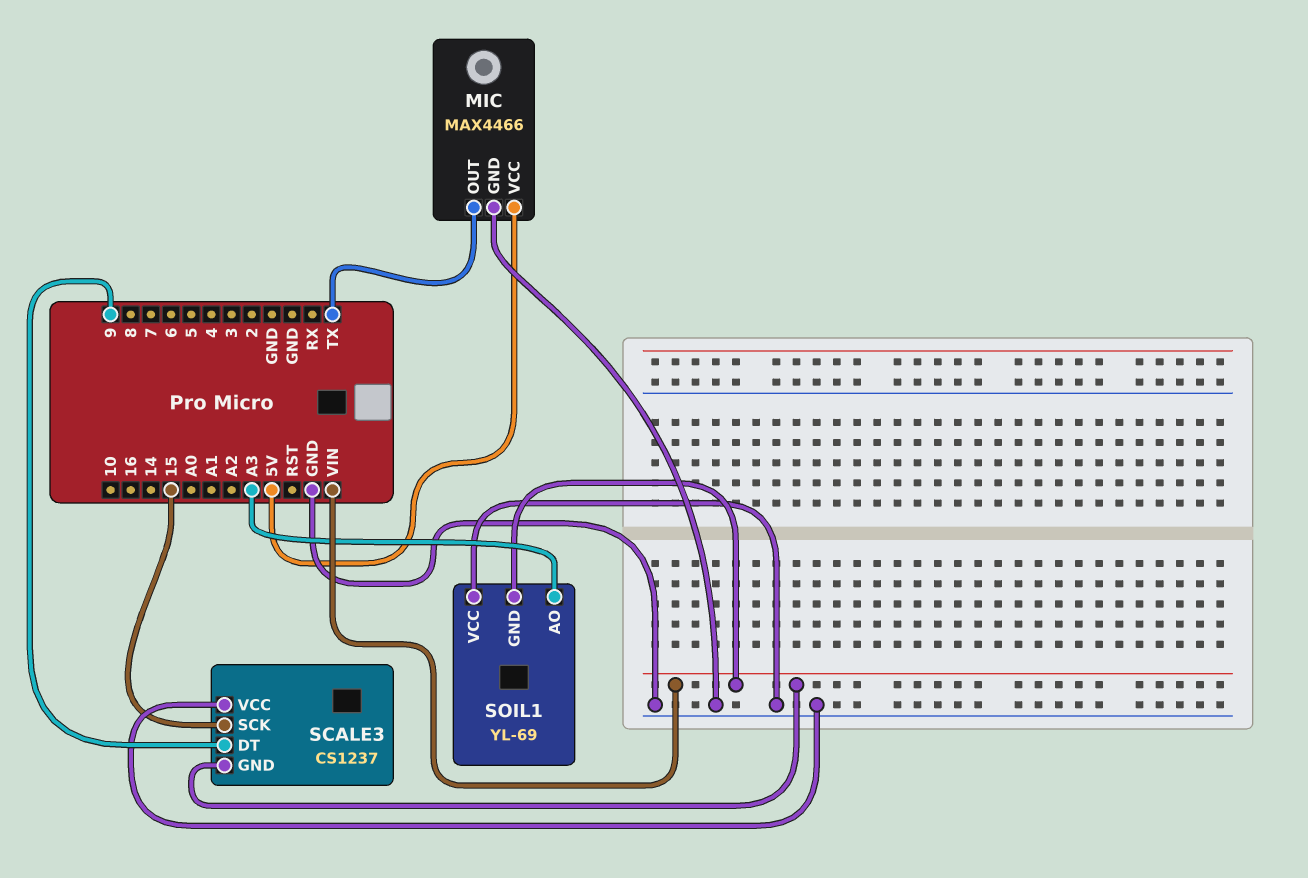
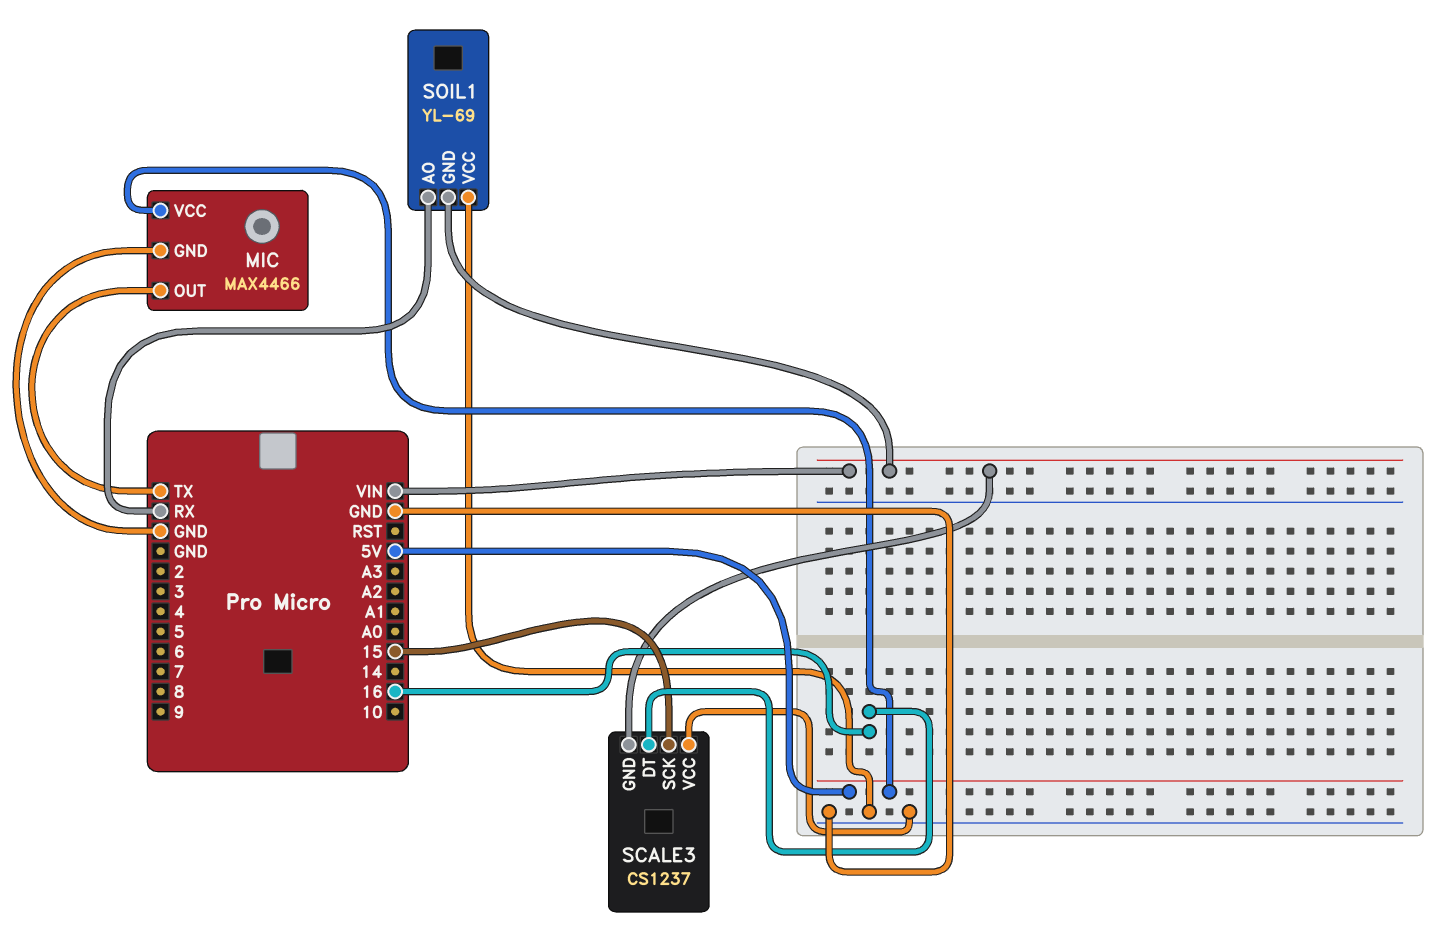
SCALE3 pin DT: 9 -> 16
SOIL1 pin AO: A3 -> RX

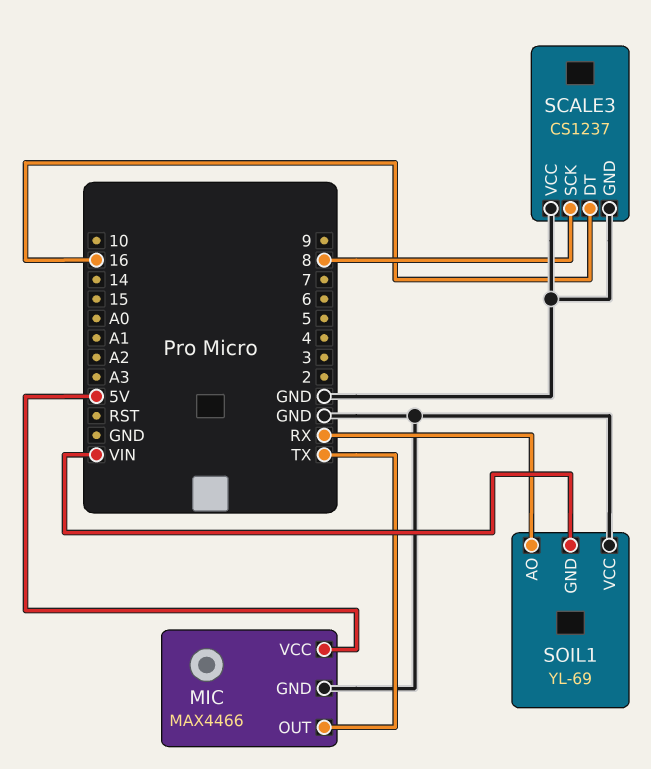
SCALE3 pin GND: VIN -> GND
SCALE3 pin SCK: 15 -> 8

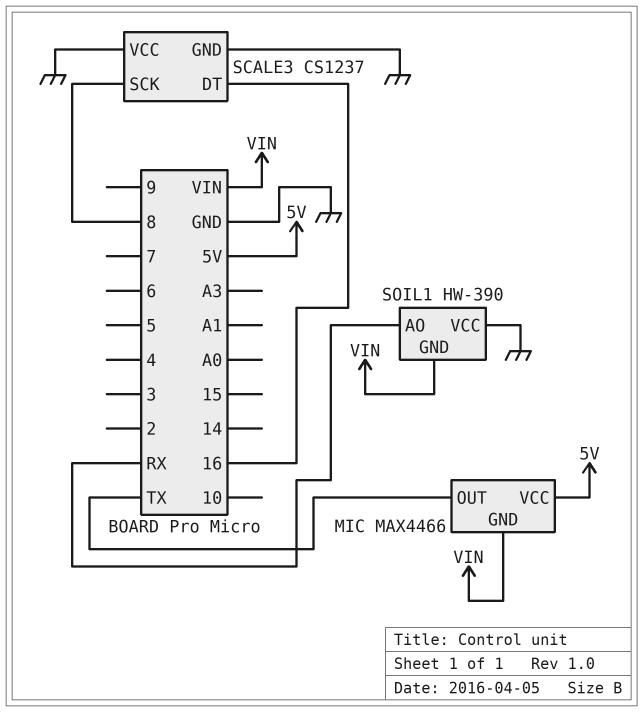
MIC pin GND: GND -> VIN
SOIL1: YL-69 -> HW-390

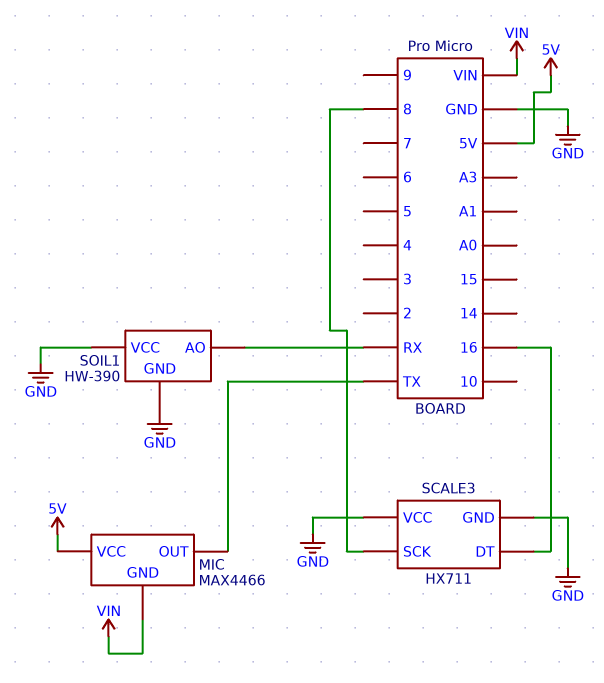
SCALE3: CS1237 -> HX711
SOIL1 pin GND: VIN -> GND

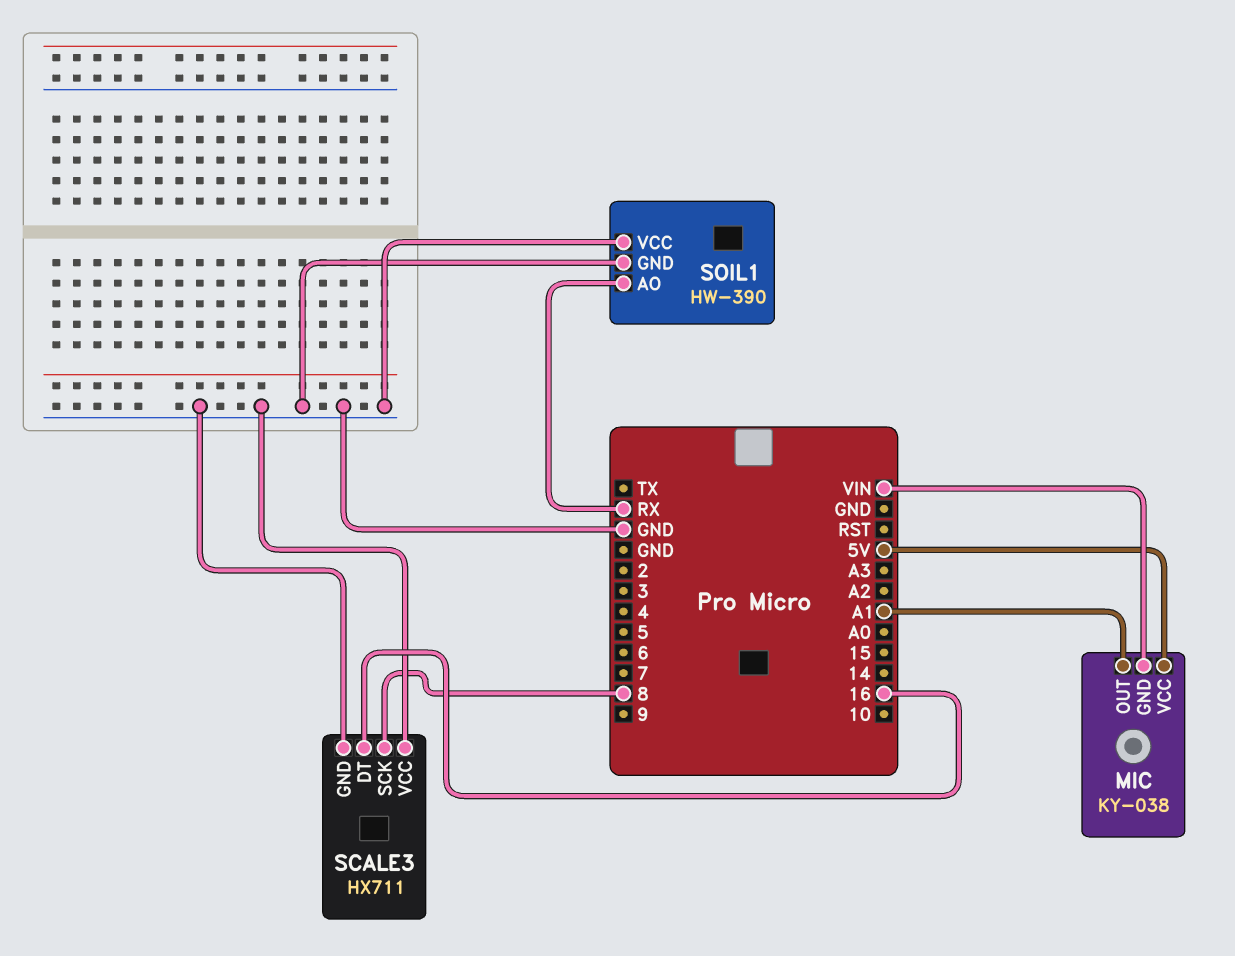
MIC: MAX4466 -> KY-038
MIC pin OUT: TX -> A1

